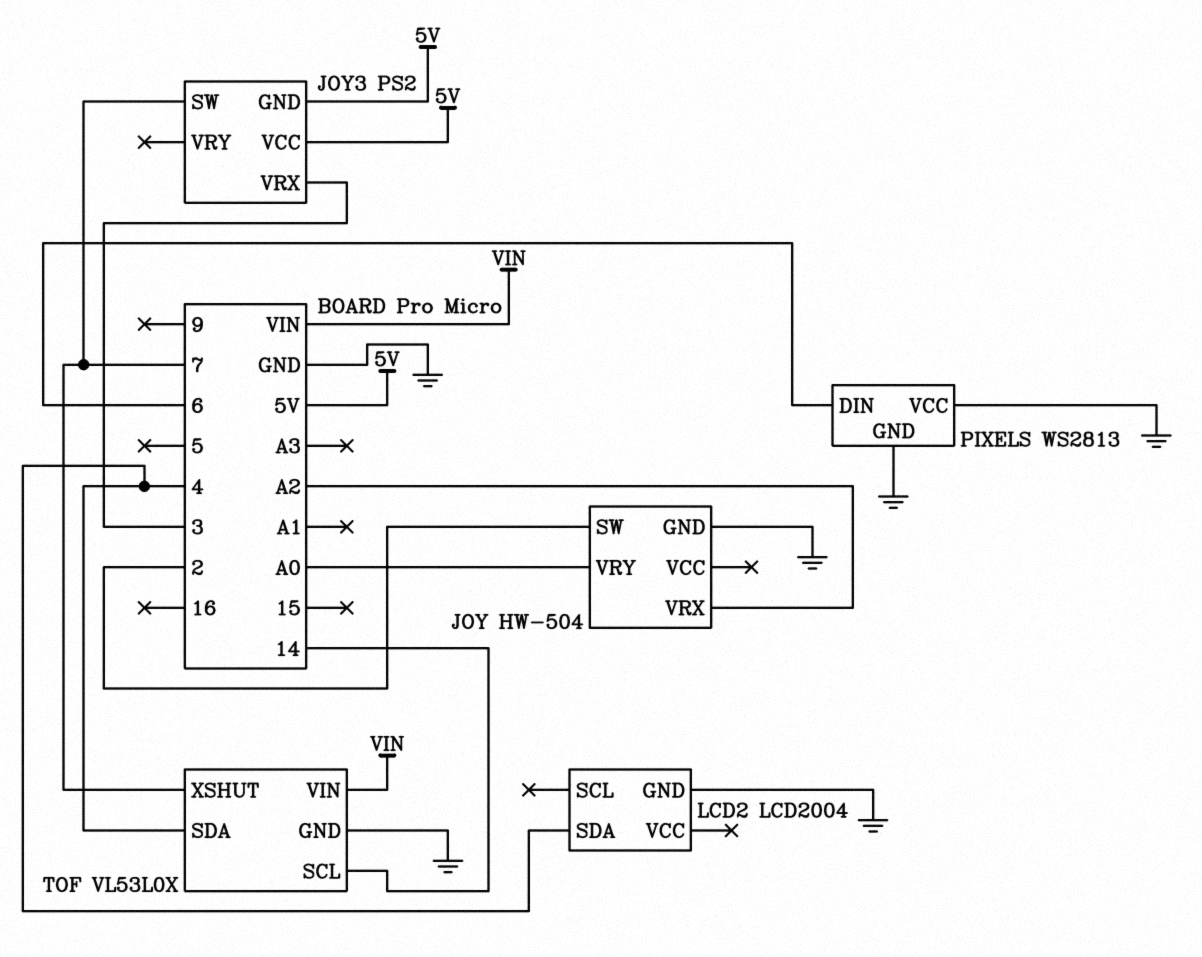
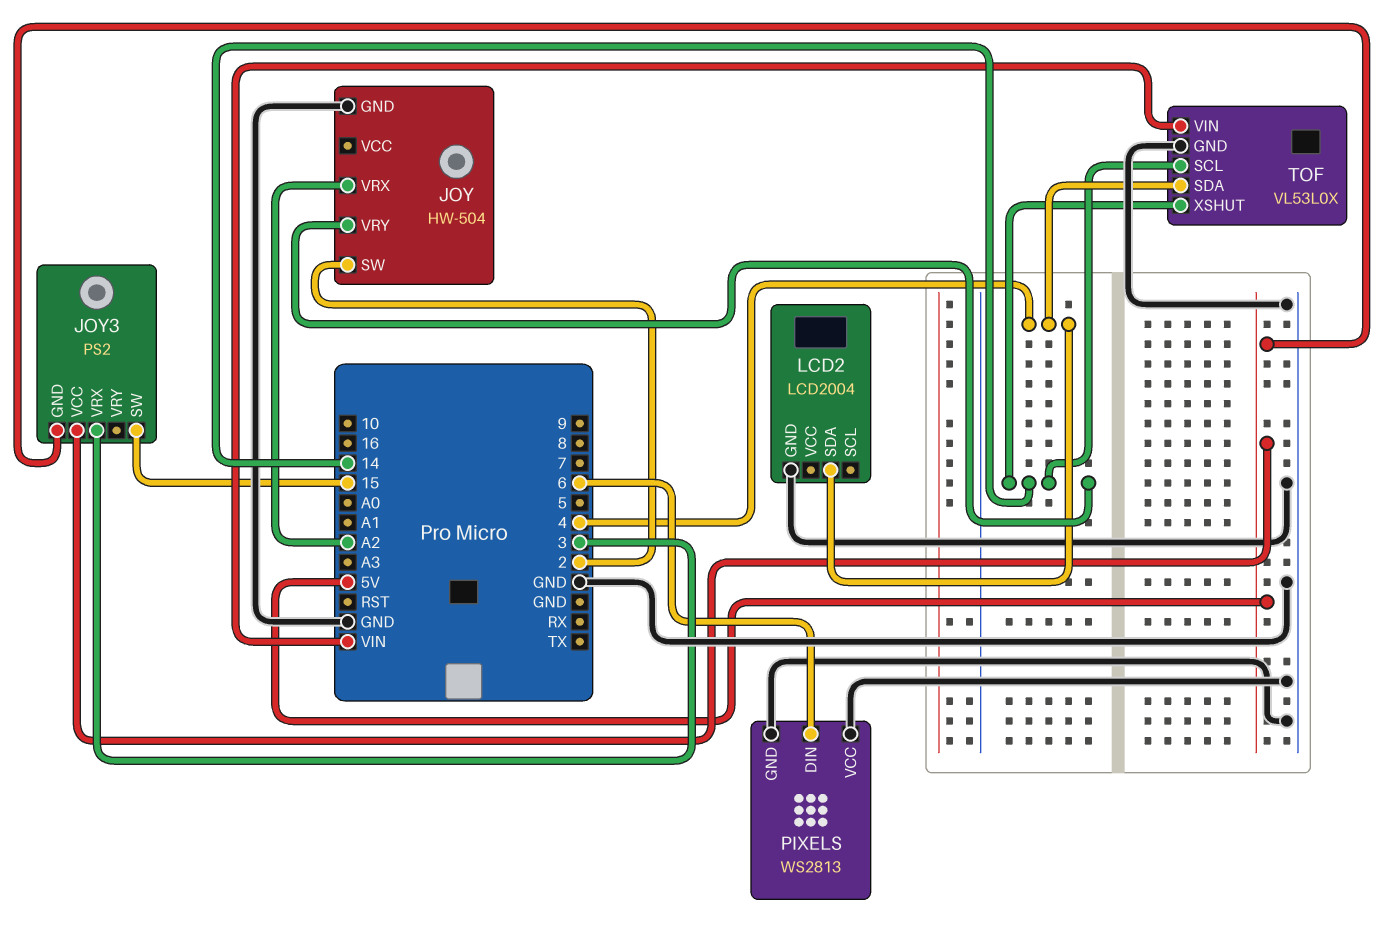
JOY pin VRY: A0 -> 14
JOY3 pin SW: 7 -> 15
TOF pin XSHUT: 7 -> 14

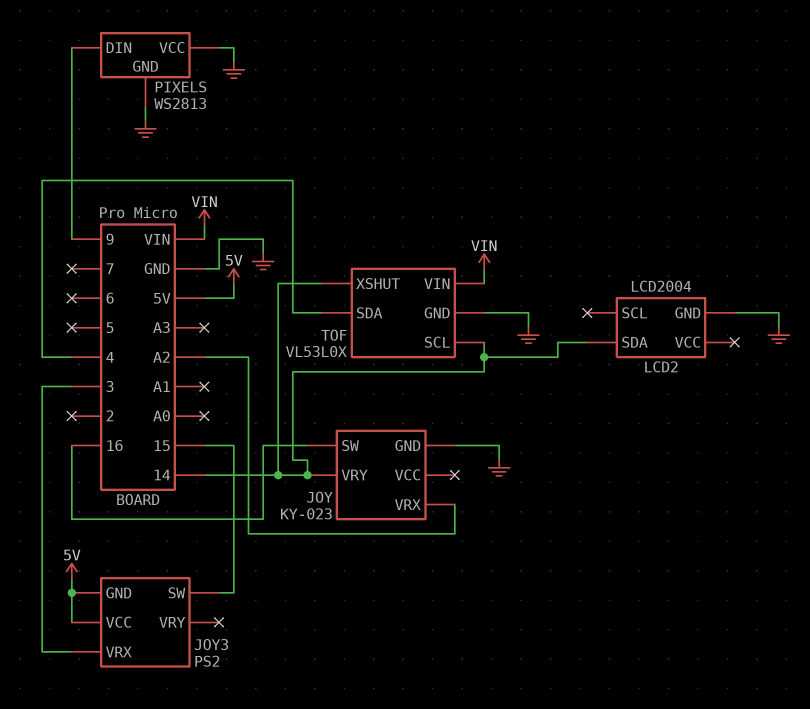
JOY: HW-504 -> KY-023
JOY pin SW: 2 -> 16
LCD2 pin SDA: 4 -> 14
PIXELS pin DIN: 6 -> 9

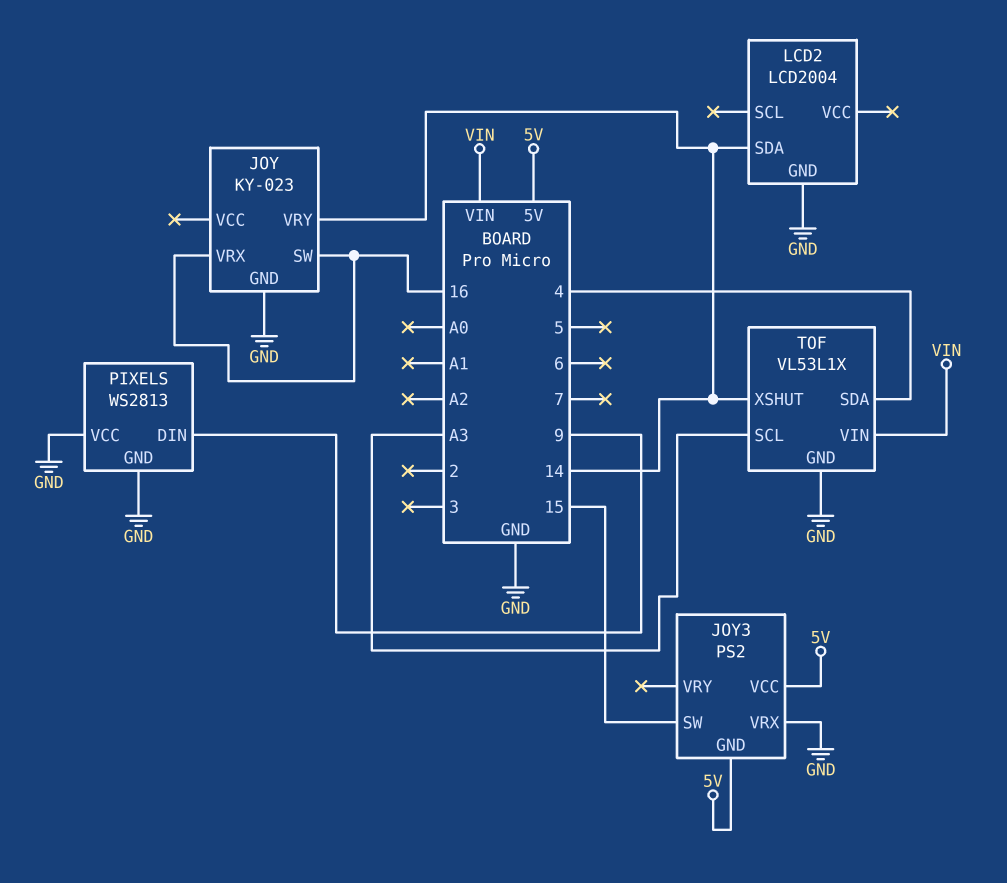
JOY pin VRX: A2 -> 16
JOY3 pin VRX: 3 -> GND
TOF: VL53L0X -> VL53L1X
TOF pin SCL: 14 -> A3

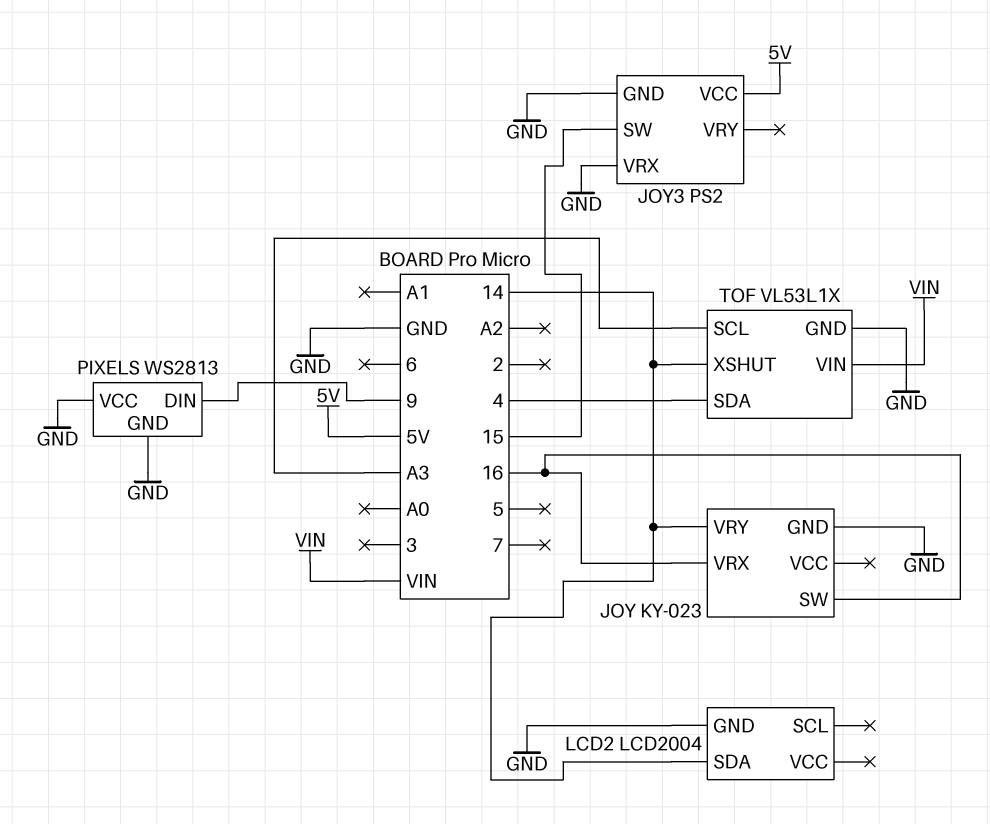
JOY3 pin GND: 5V -> GND

